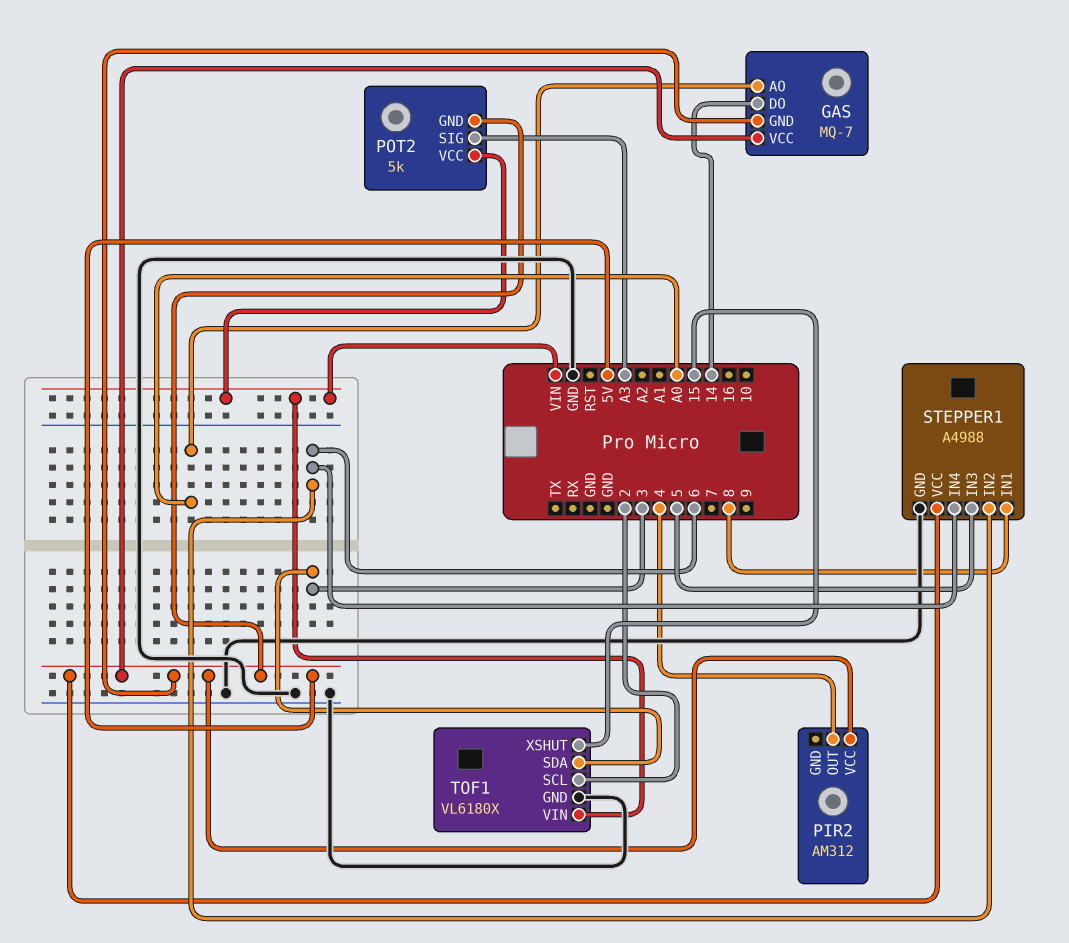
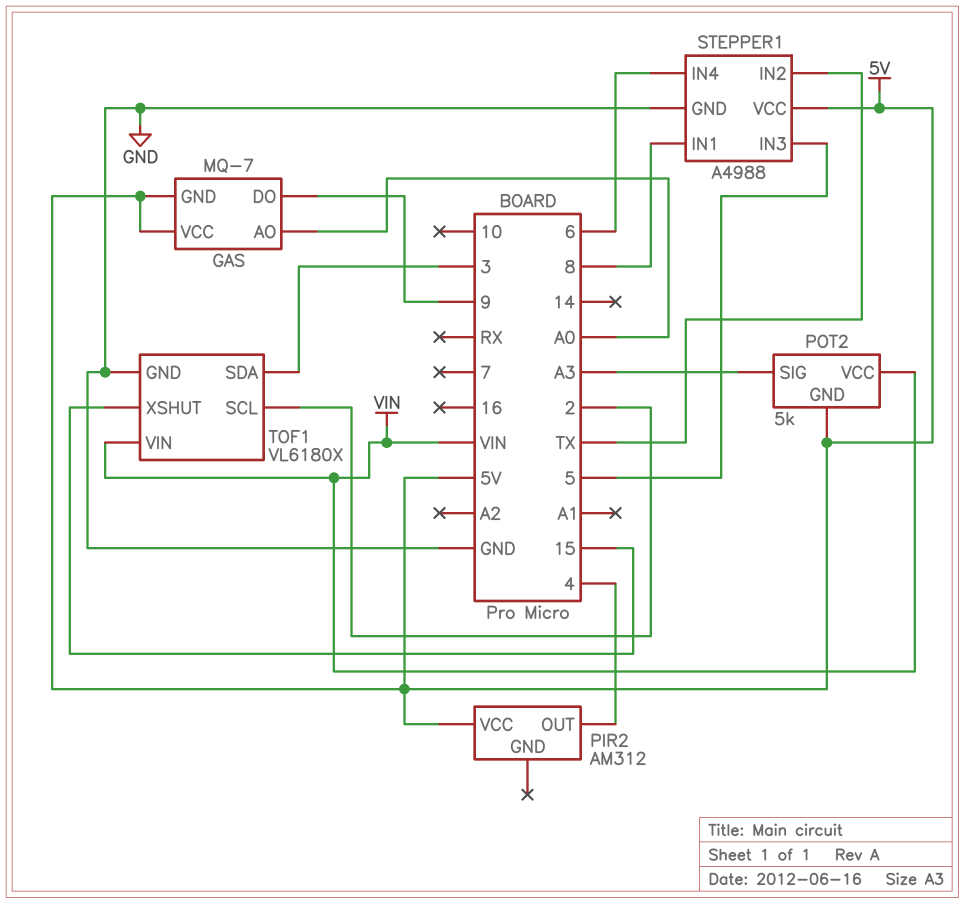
GAS pin DO: 14 -> 9
STEPPER1 pin IN2: 6 -> TX

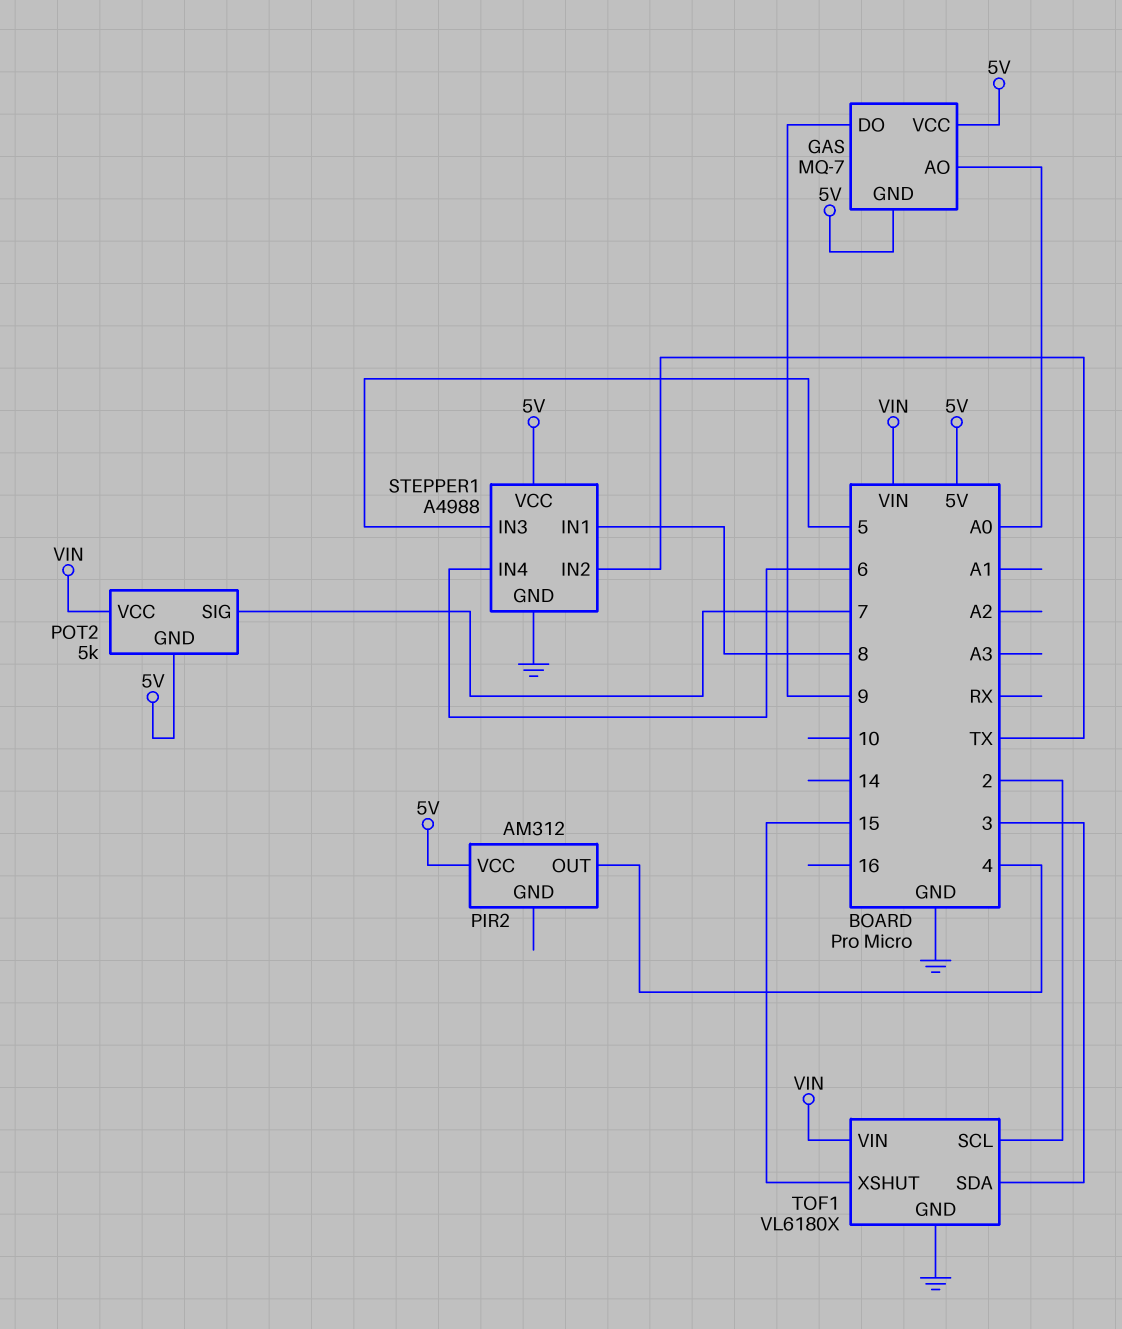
POT2 pin SIG: A3 -> 7

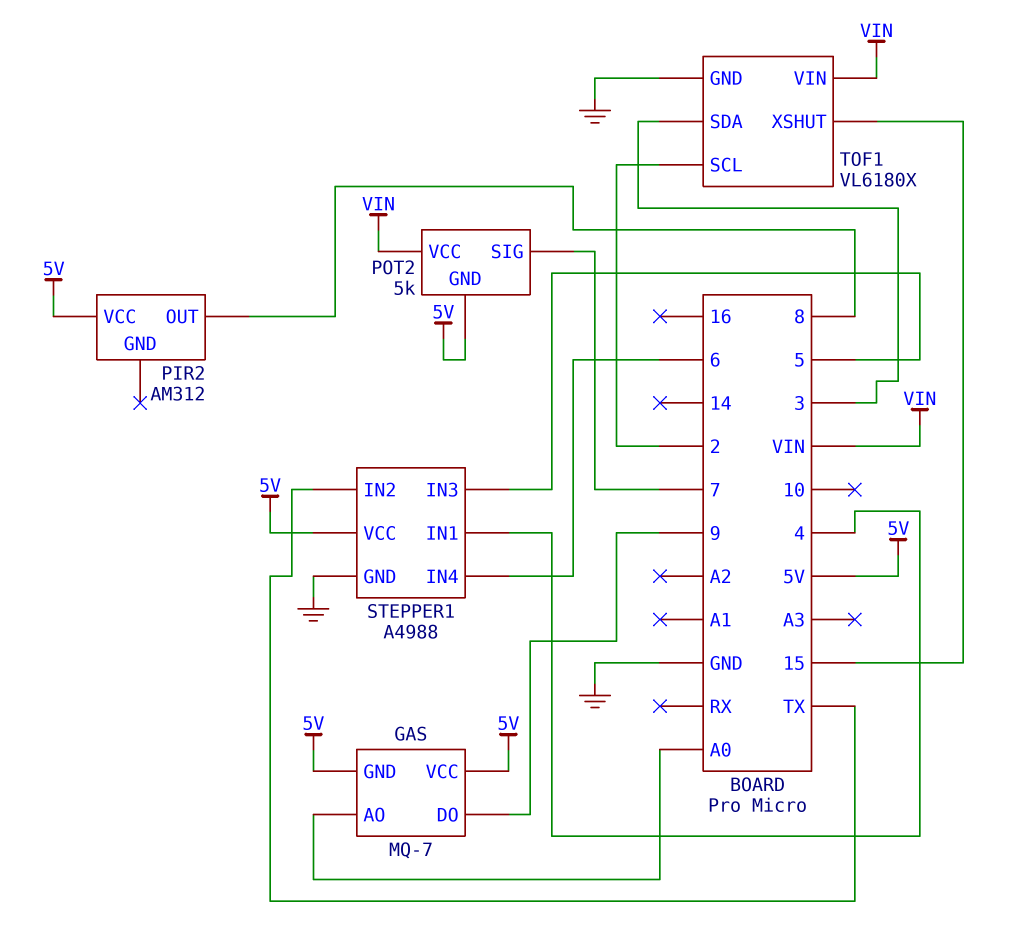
PIR2 pin OUT: 4 -> 8
STEPPER1 pin IN1: 8 -> 4

